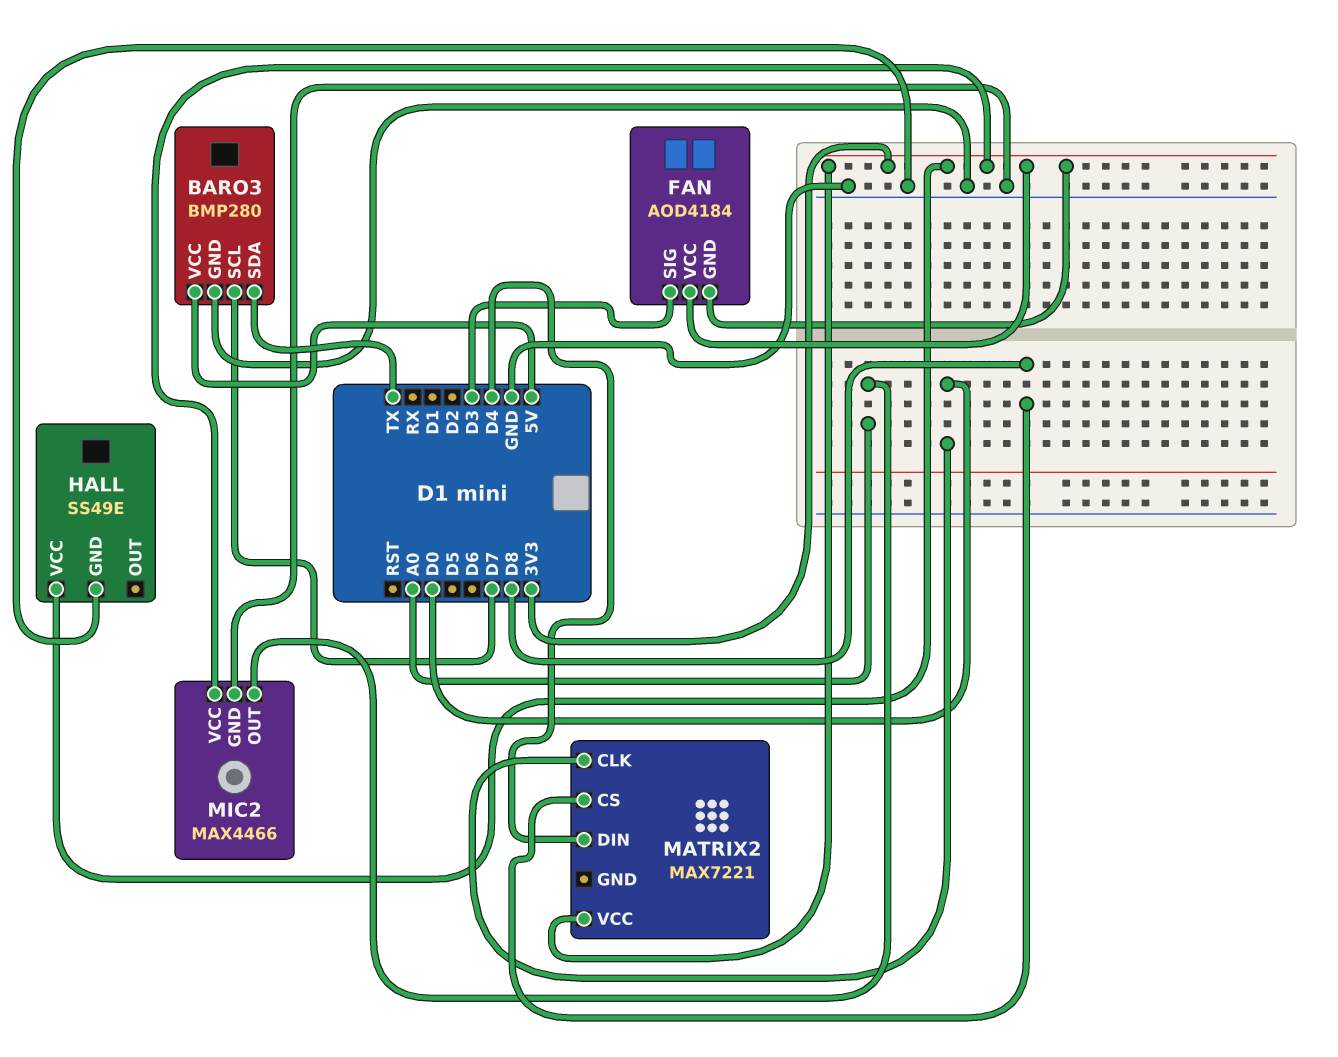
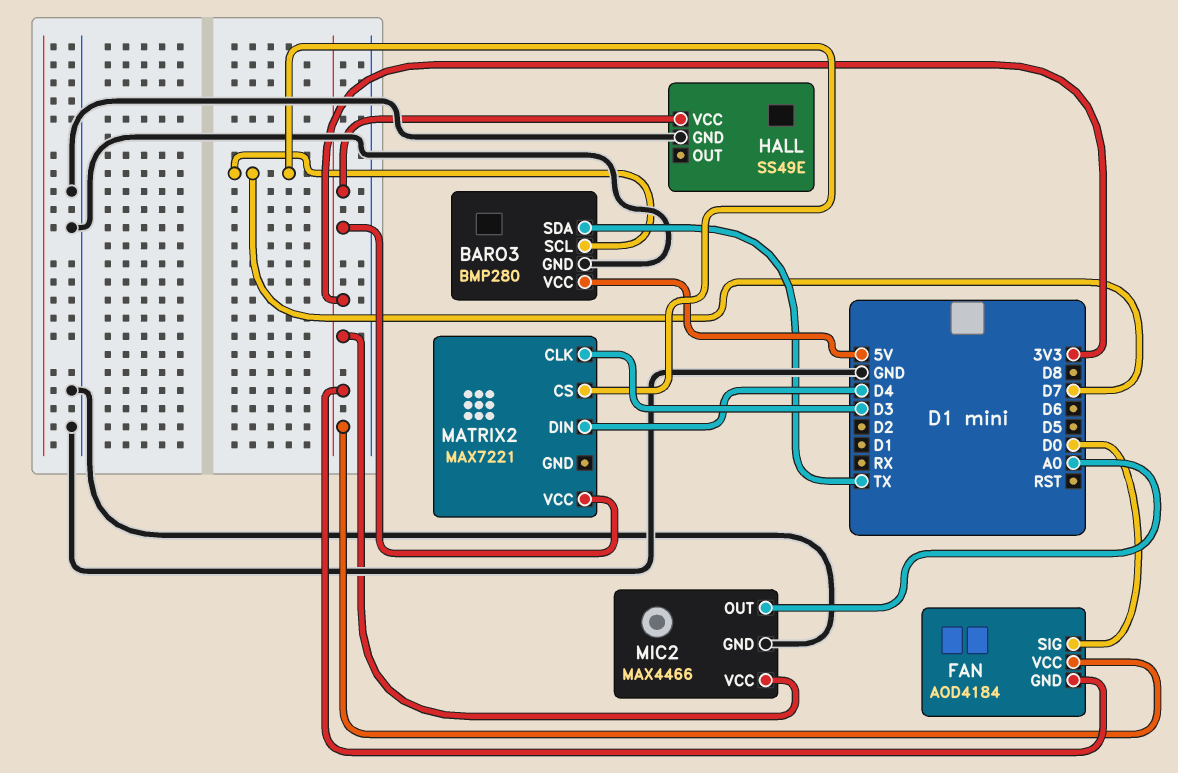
FAN pin SIG: D3 -> D0
MATRIX2 pin CLK: D0 -> D3
MATRIX2 pin CS: D8 -> D7

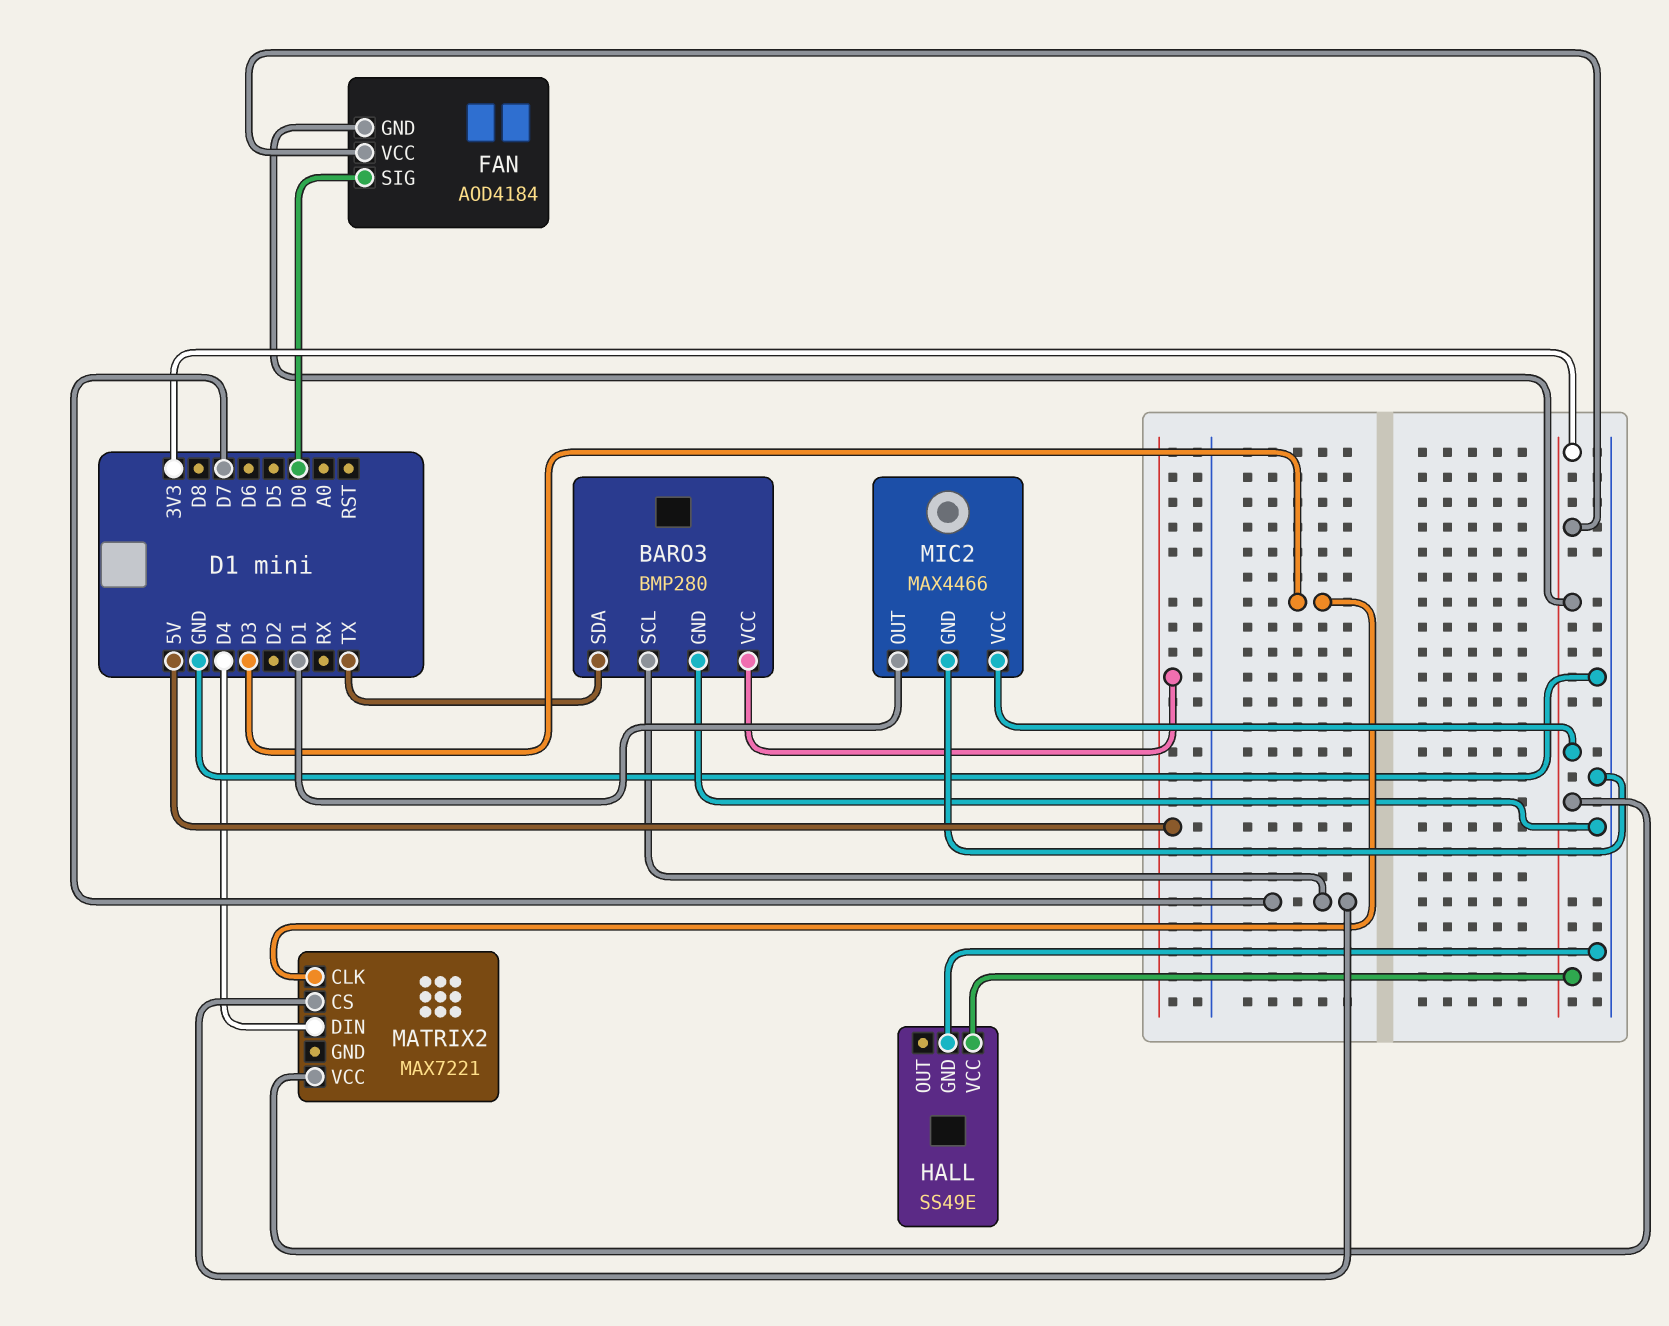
MIC2 pin OUT: A0 -> D1

